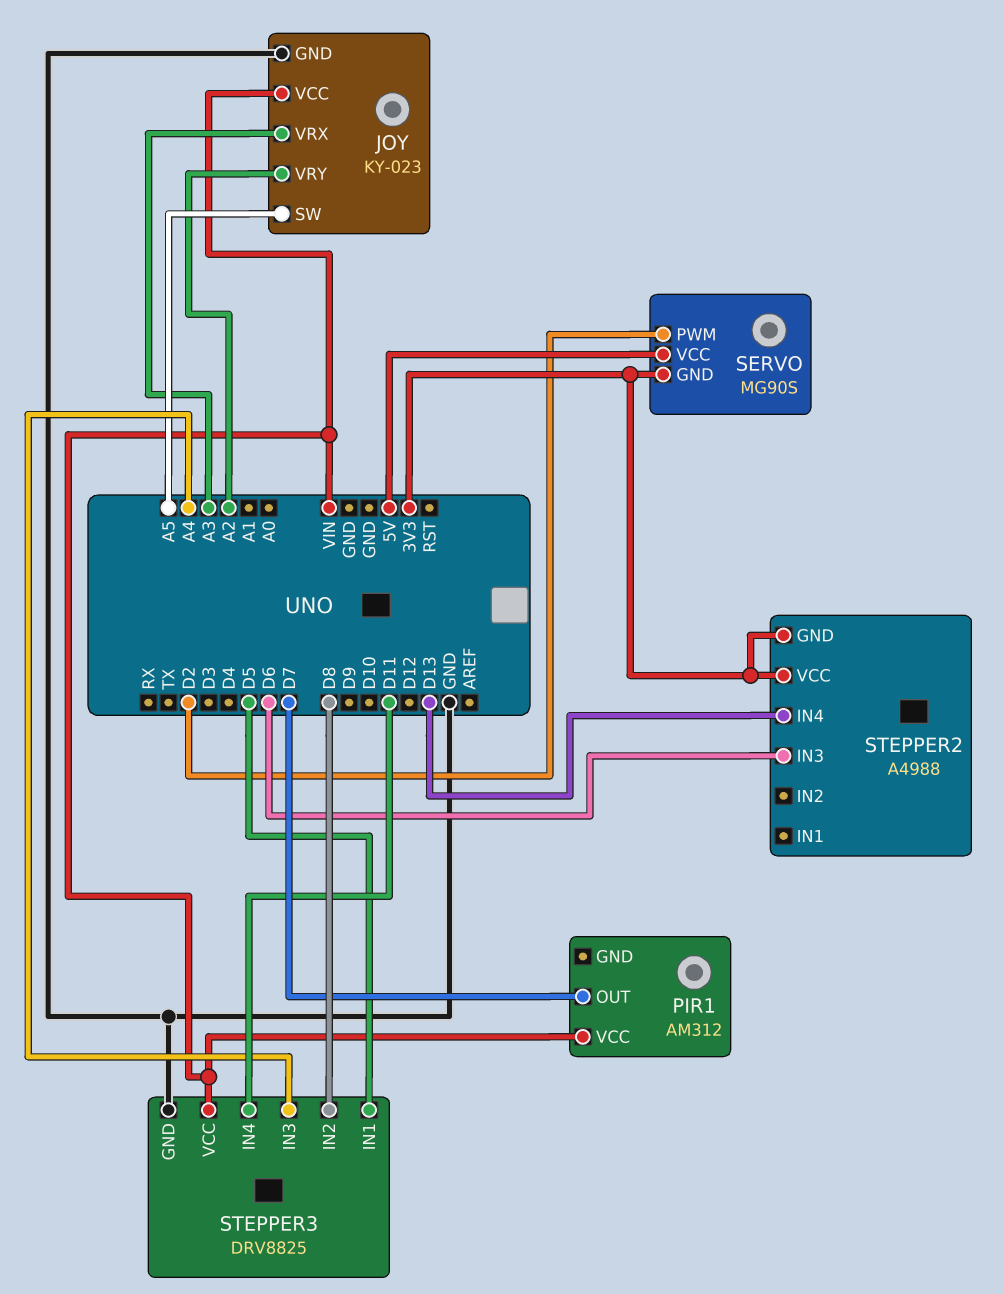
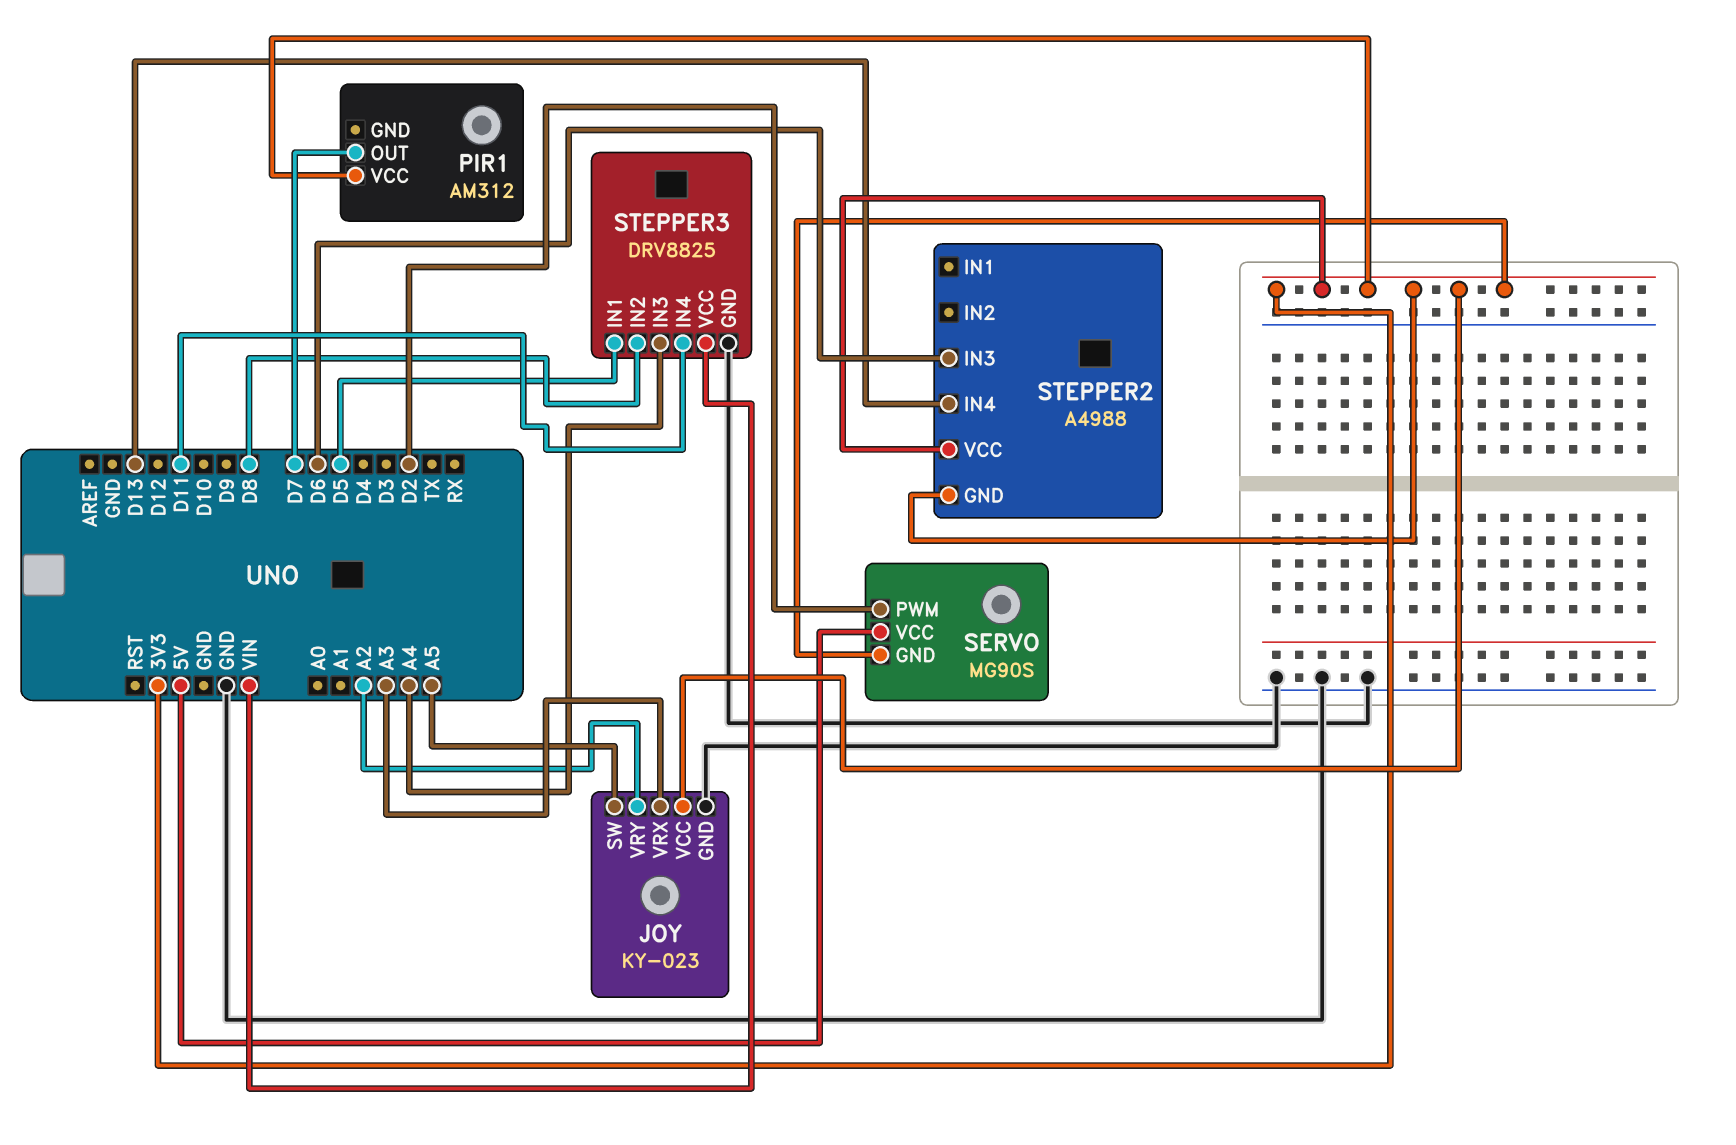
JOY pin VCC: VIN -> 3V3
PIR1 pin VCC: VIN -> 3V3

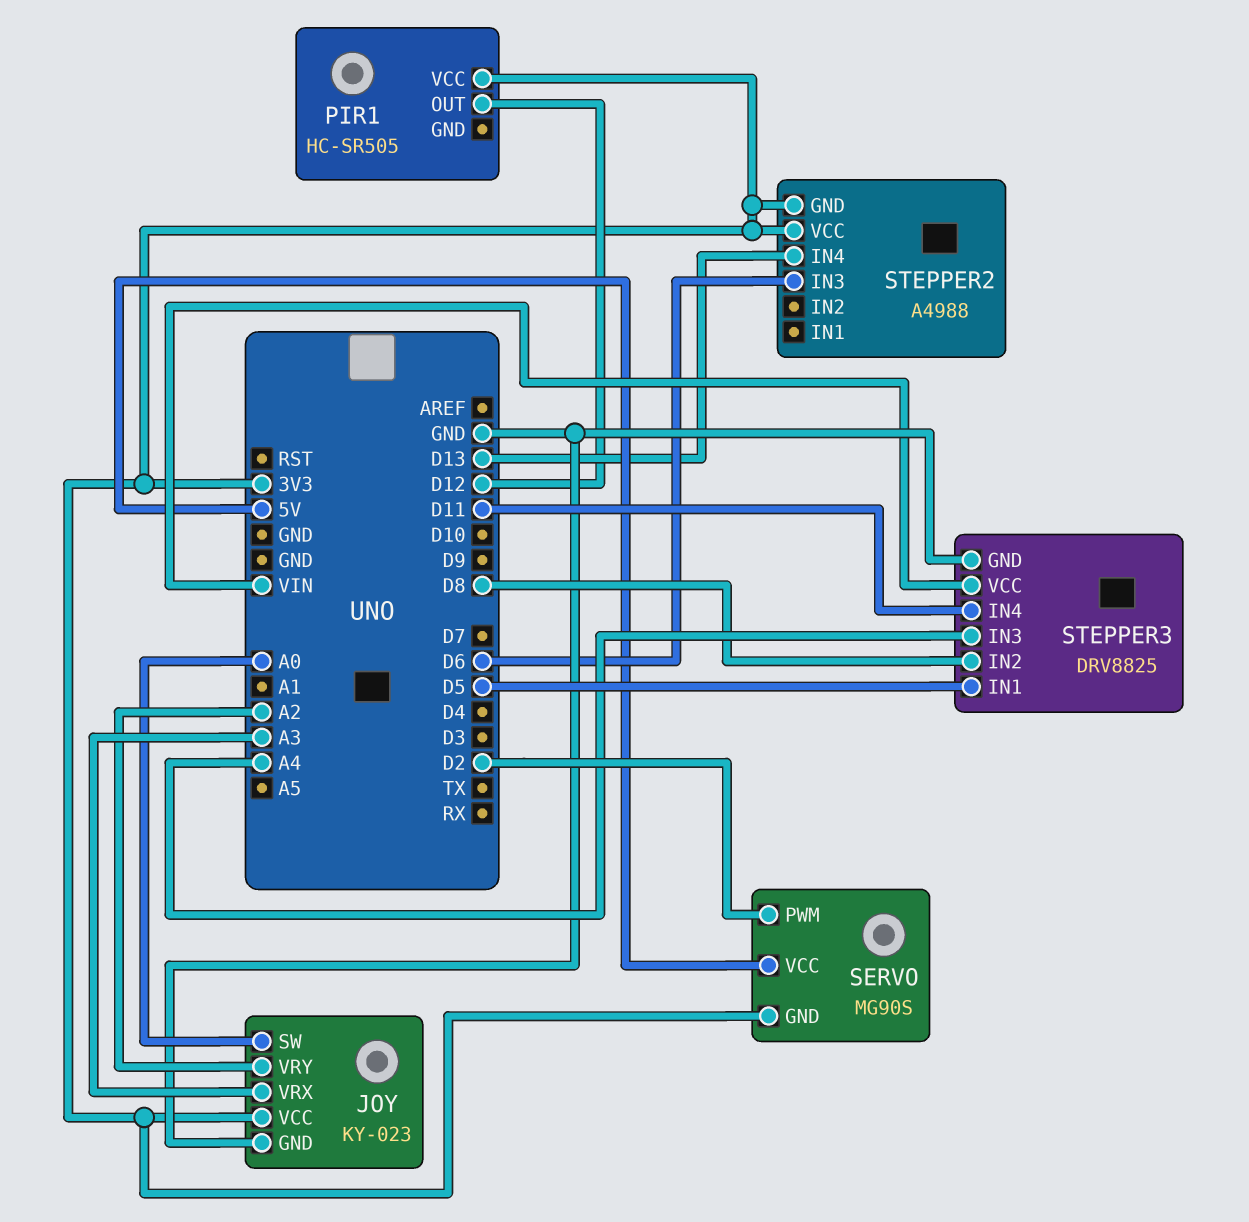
JOY pin SW: A5 -> A0
PIR1: AM312 -> HC-SR505
PIR1 pin OUT: D7 -> D12

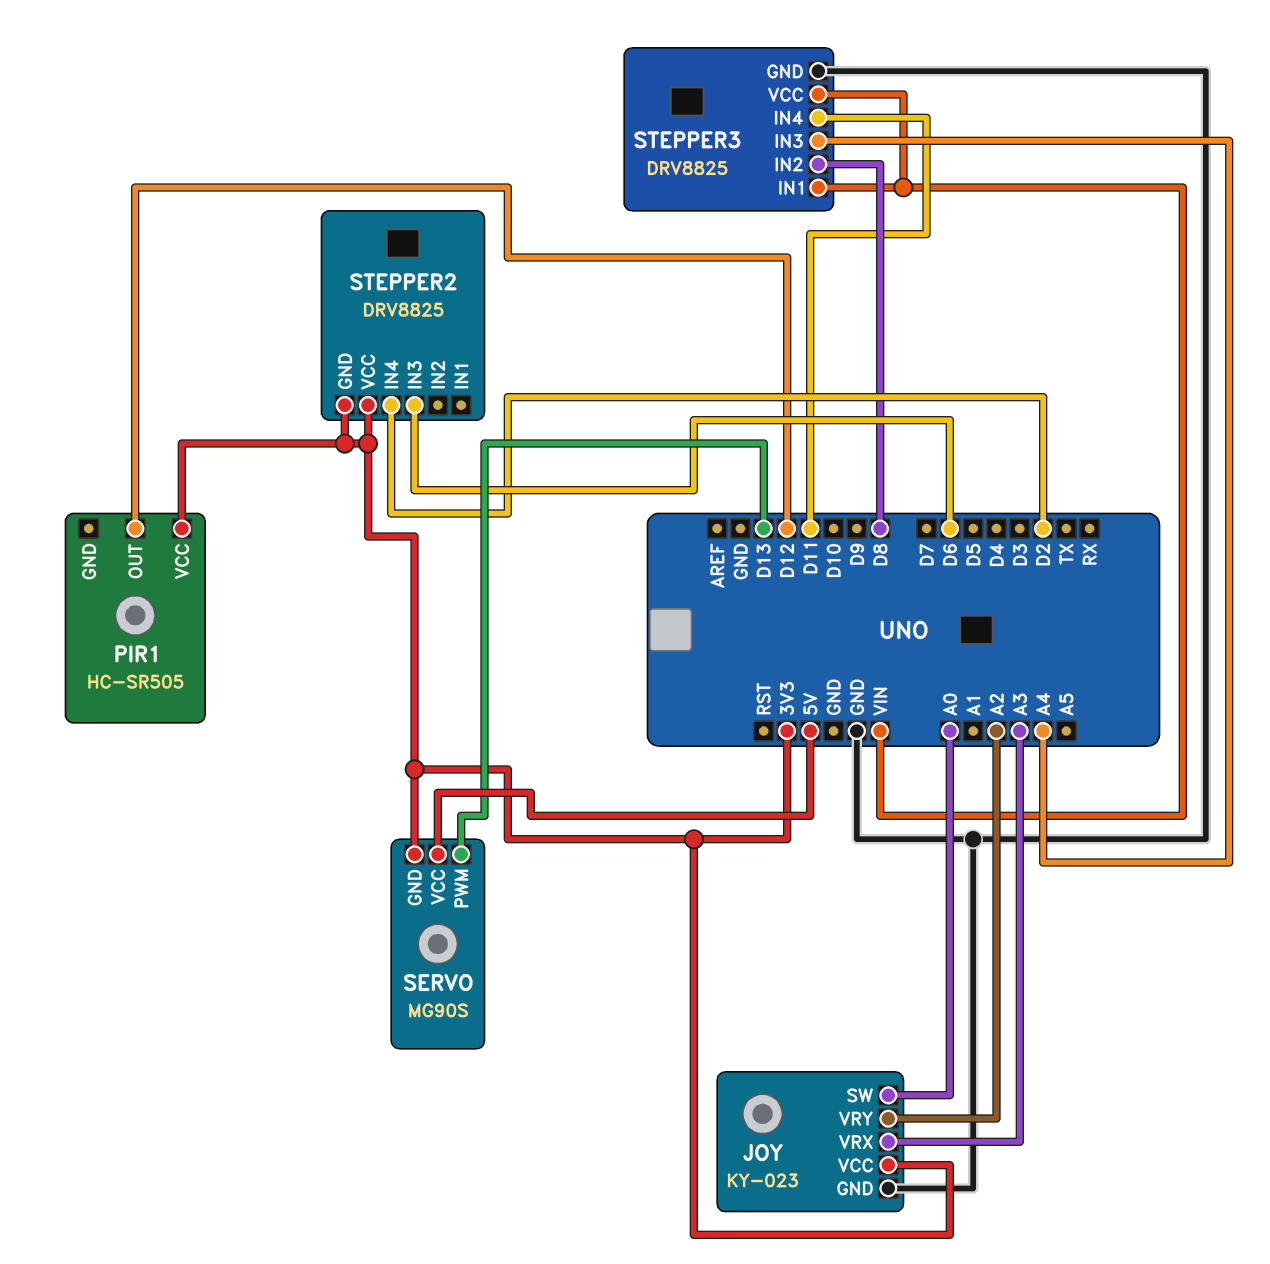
SERVO pin PWM: D2 -> D13
STEPPER2: A4988 -> DRV8825
STEPPER2 pin IN4: D13 -> D2
STEPPER3 pin IN1: D5 -> VIN

